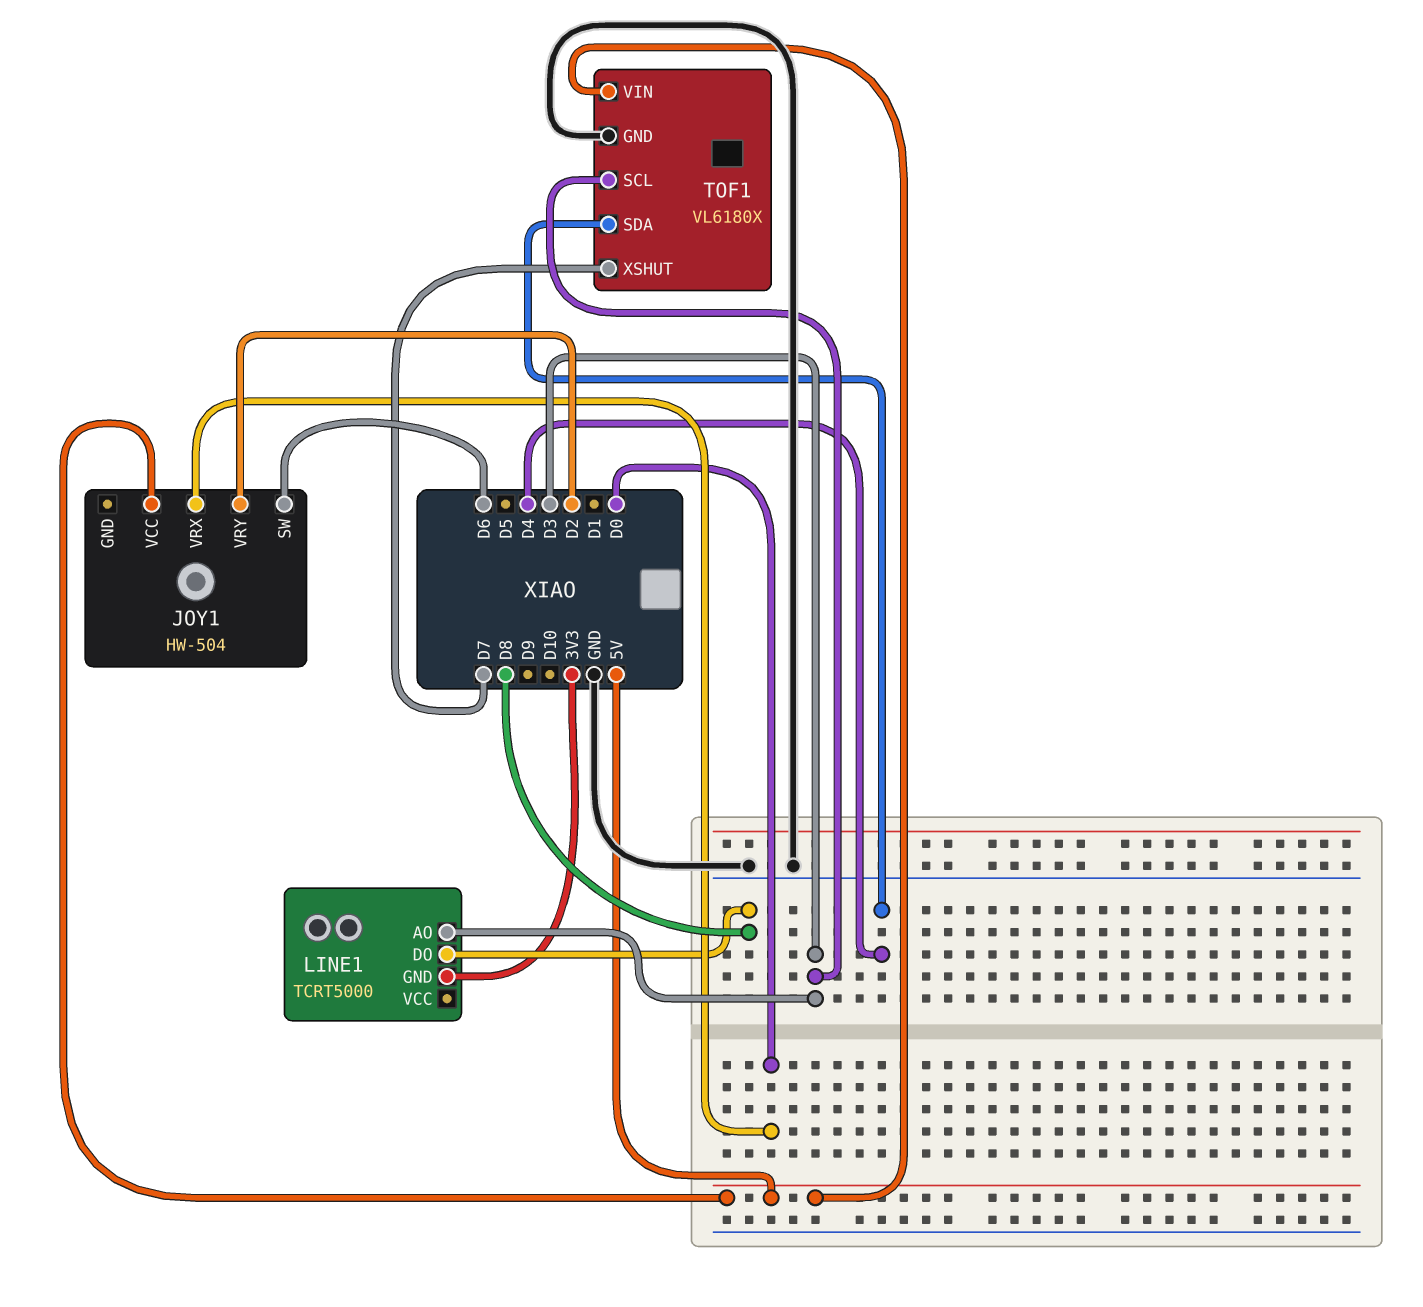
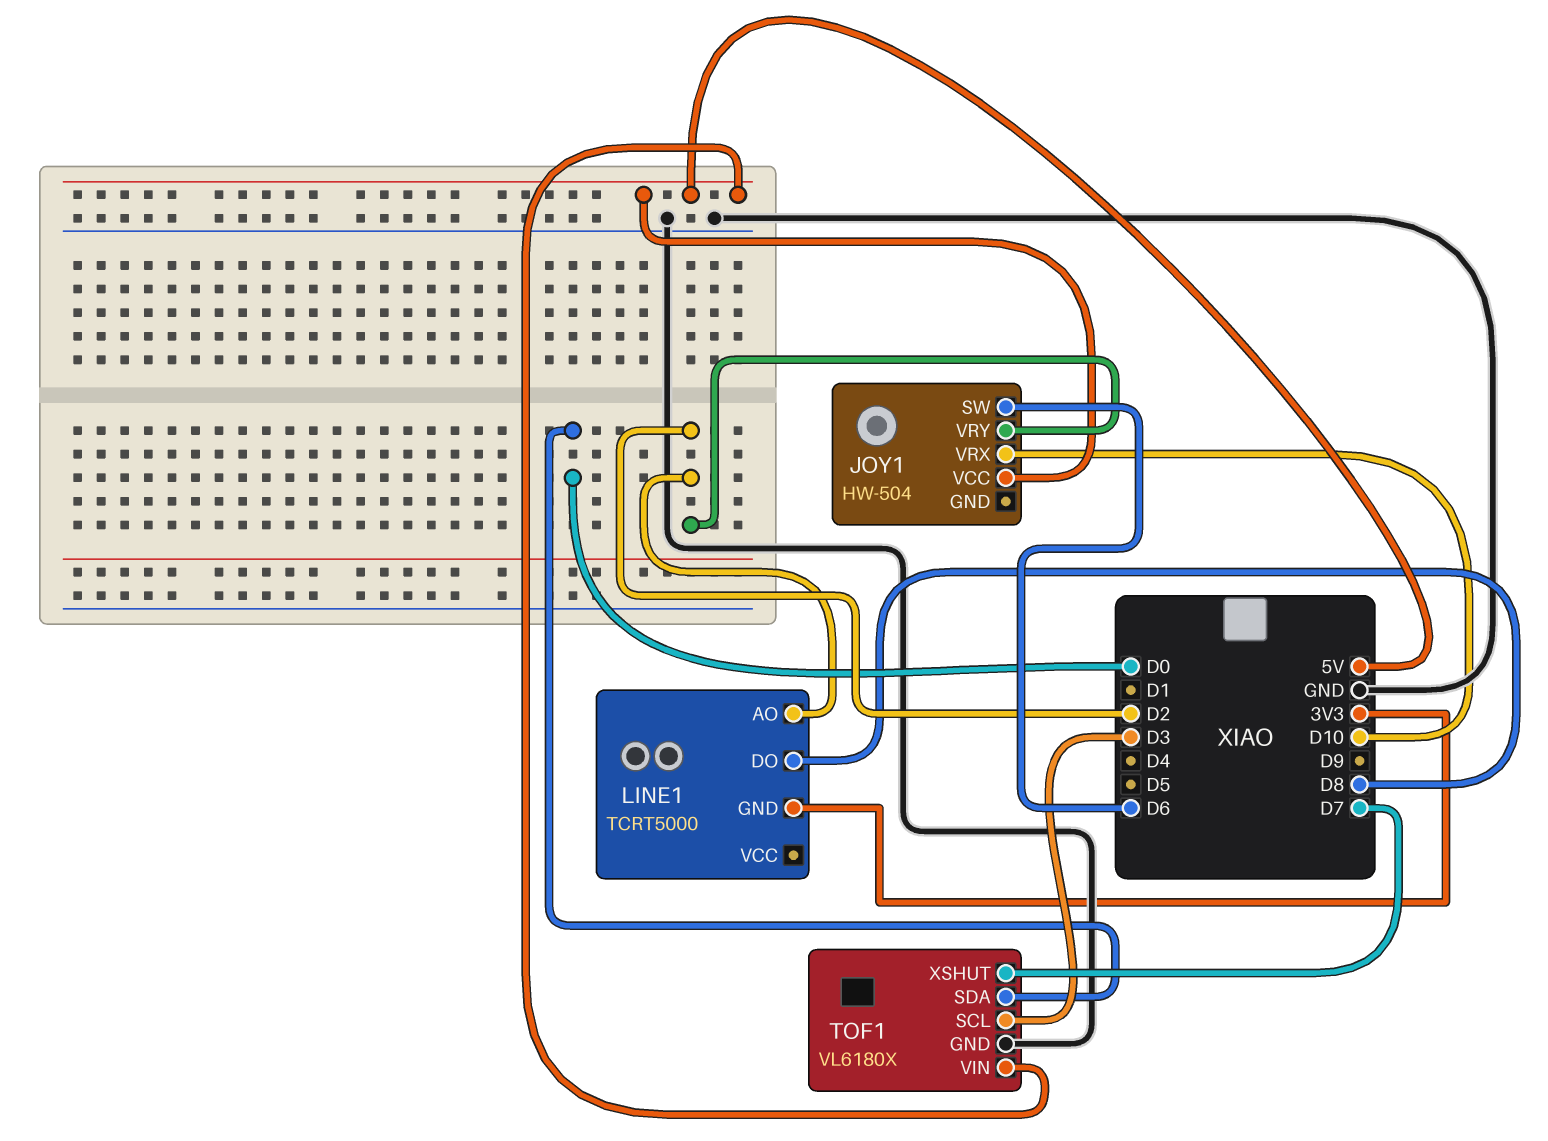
JOY1 pin VRX: D0 -> D10
LINE1 pin AO: D3 -> D2
TOF1 pin SDA: D4 -> D0

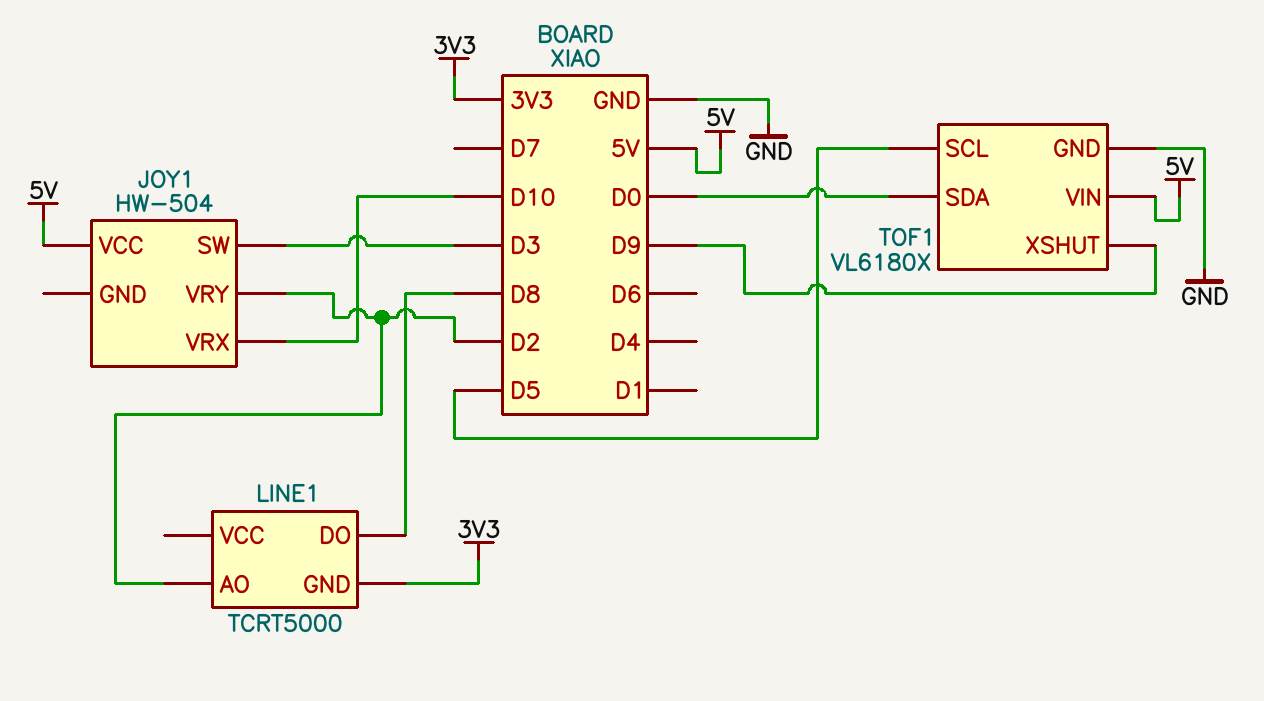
JOY1 pin SW: D6 -> D3
TOF1 pin SCL: D3 -> D5
TOF1 pin XSHUT: D7 -> D9

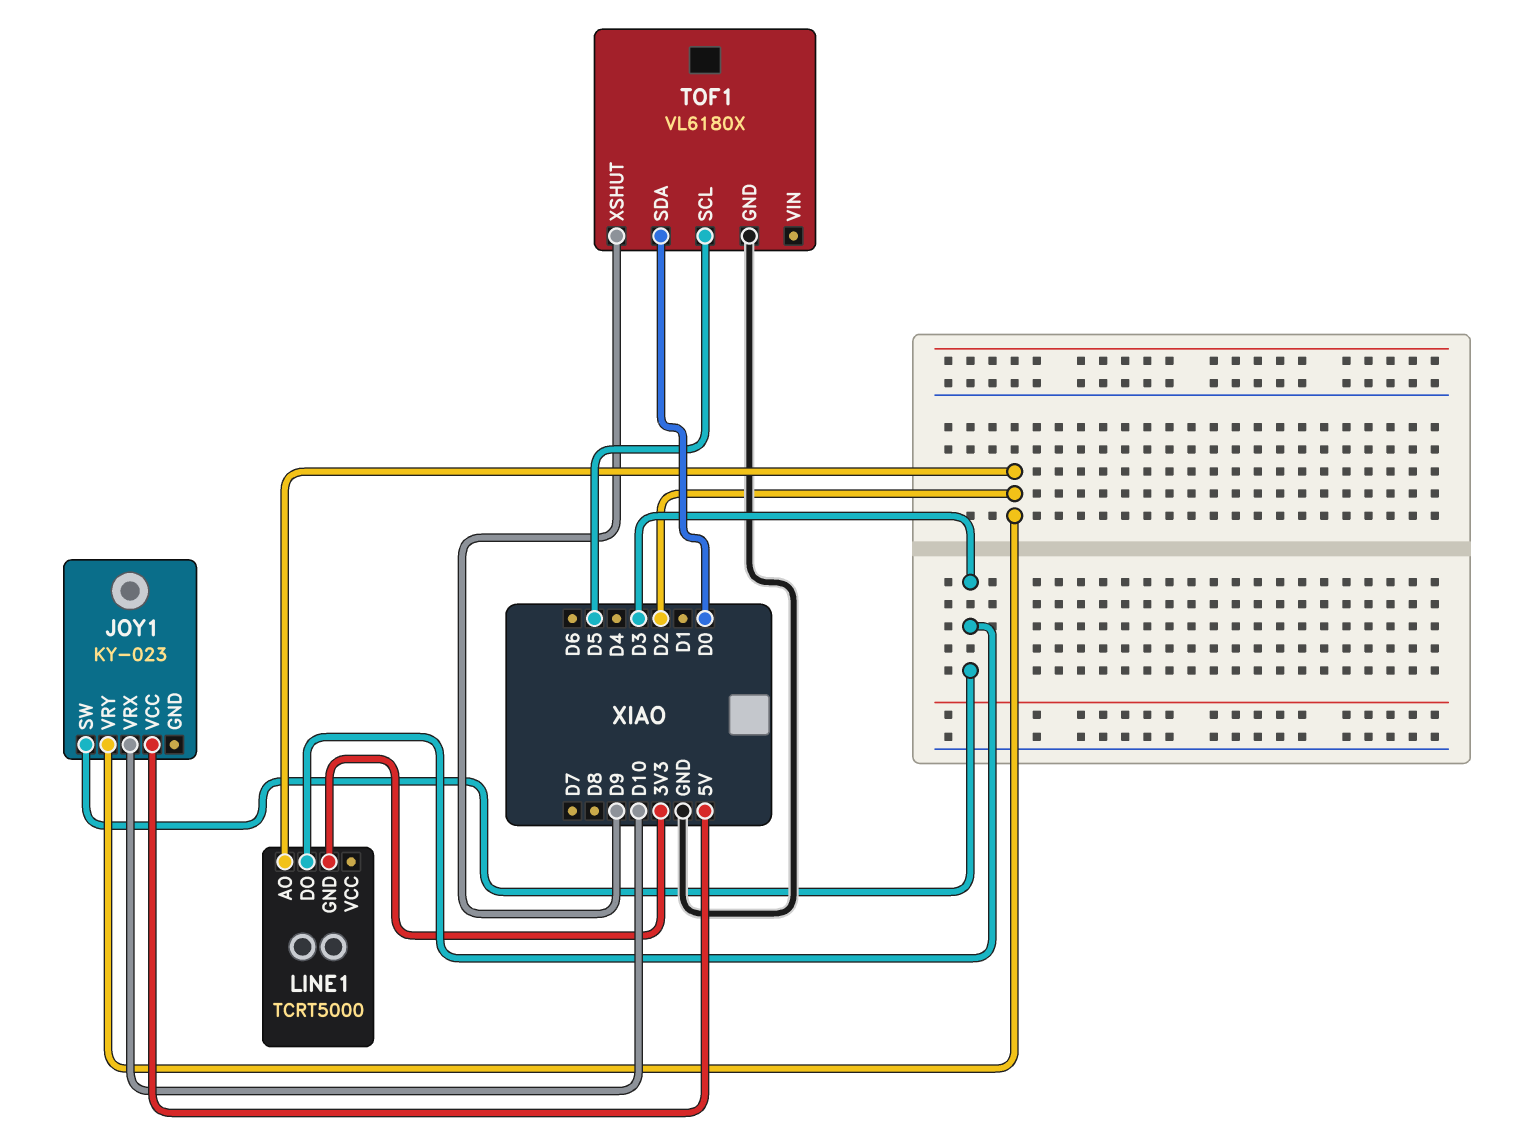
JOY1: HW-504 -> KY-023
LINE1 pin DO: D8 -> D3
TOF1 pin VIN: 5V -> none

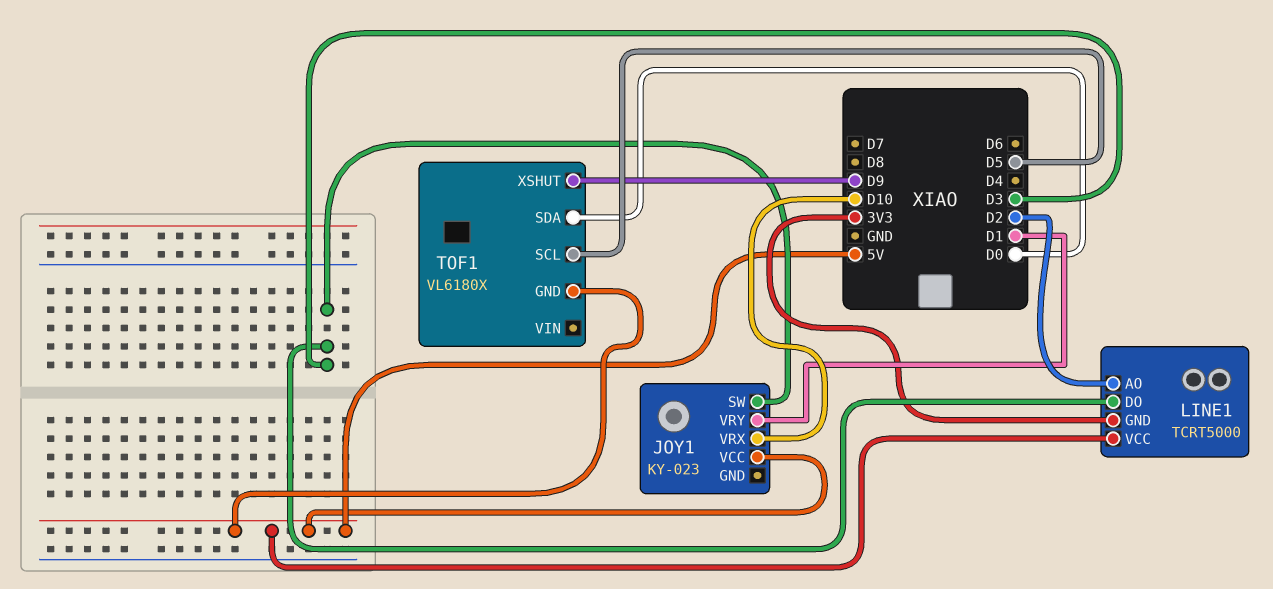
JOY1 pin VRY: D2 -> D1
LINE1 pin VCC: none -> 5V
TOF1 pin GND: GND -> 5V

